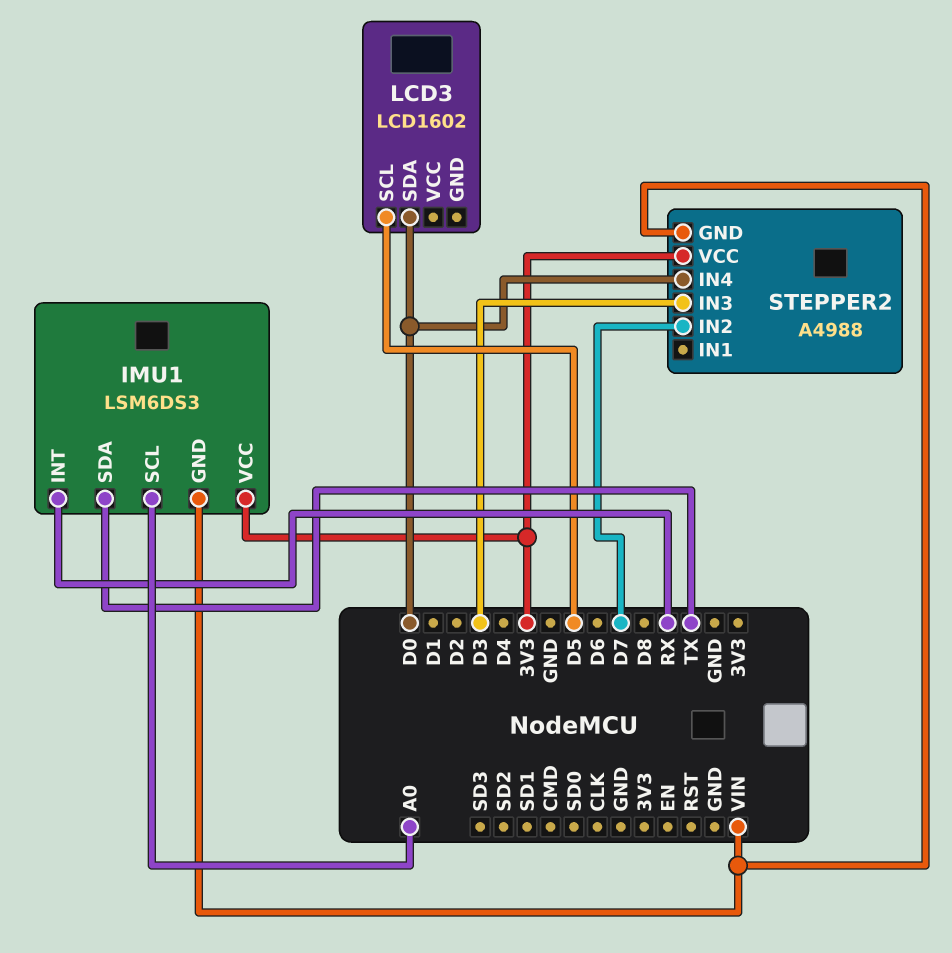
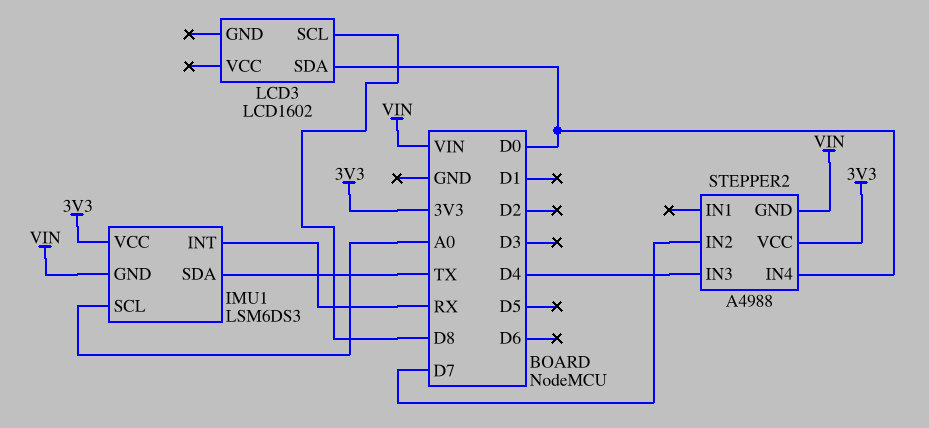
LCD3 pin SCL: D5 -> D8
STEPPER2 pin IN3: D3 -> D4

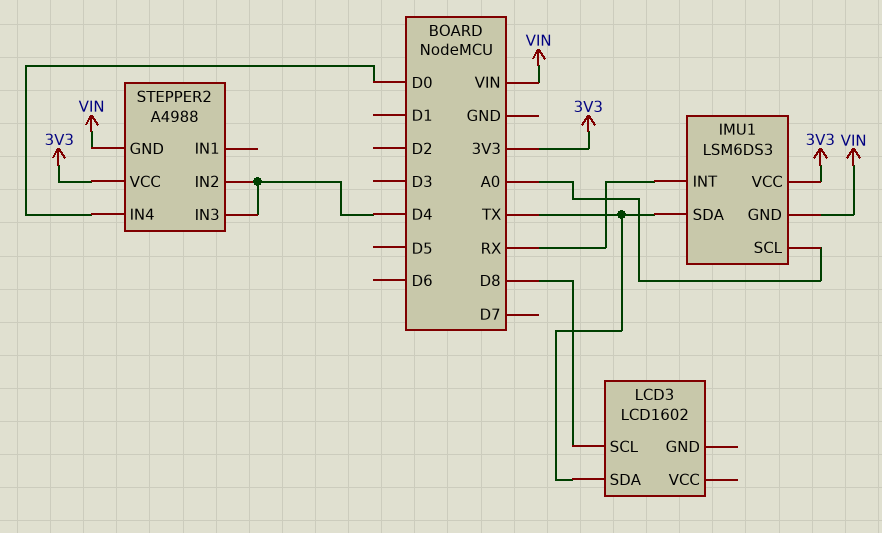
LCD3 pin SDA: D0 -> TX
STEPPER2 pin IN2: D7 -> D4

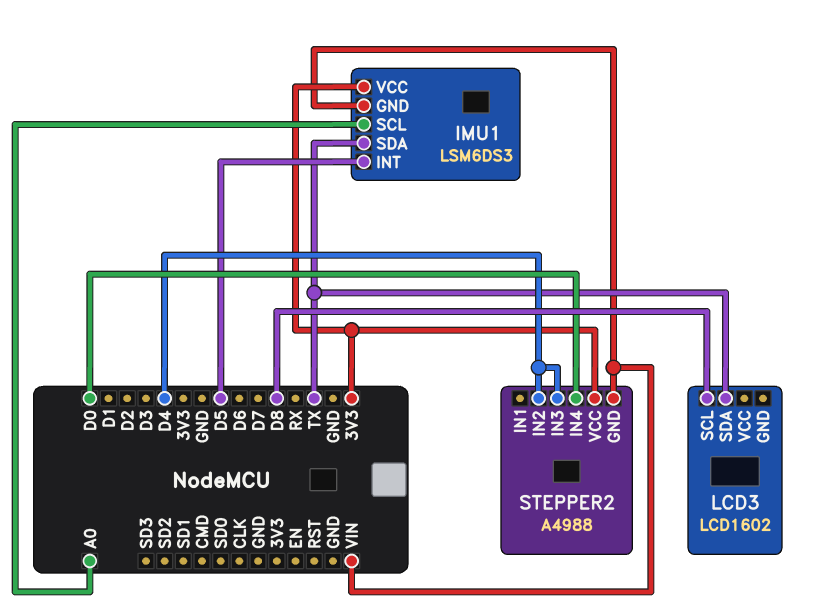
IMU1 pin INT: RX -> D5

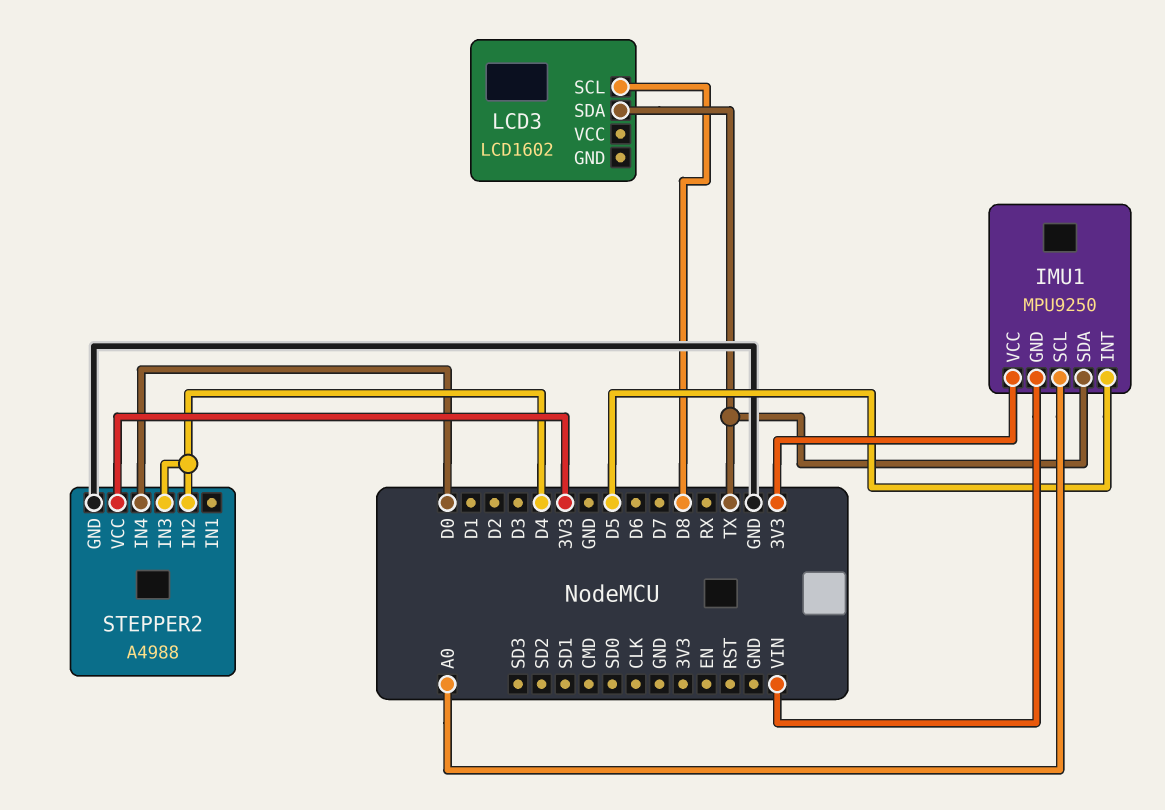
IMU1: LSM6DS3 -> MPU9250
STEPPER2 pin GND: VIN -> GND

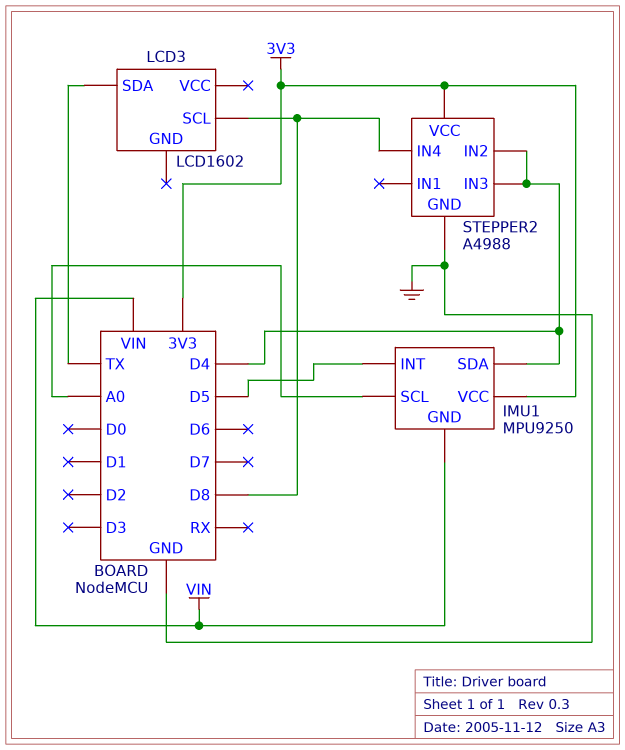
IMU1 pin SDA: TX -> D4
STEPPER2 pin IN4: D0 -> D8

